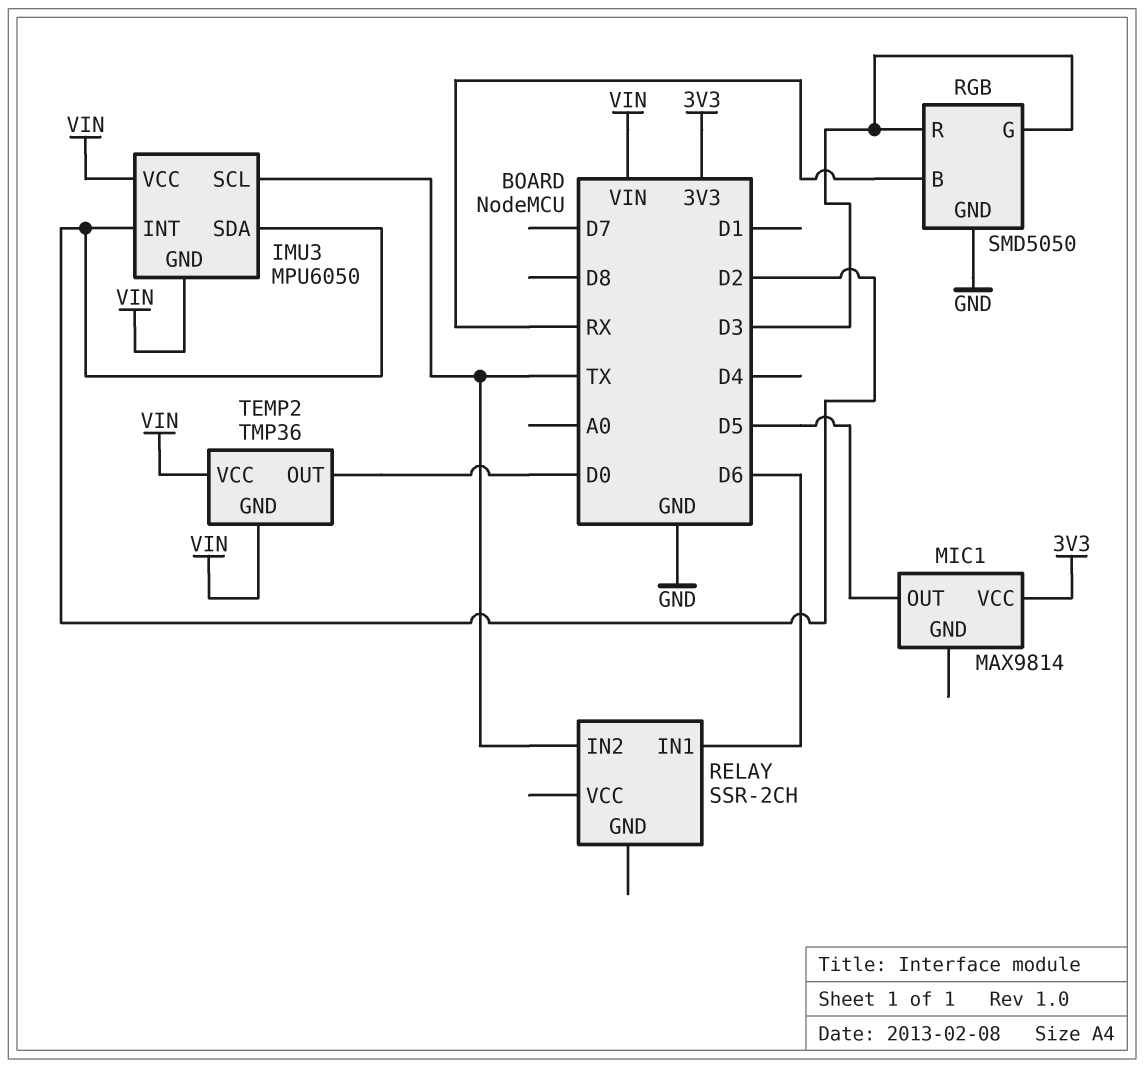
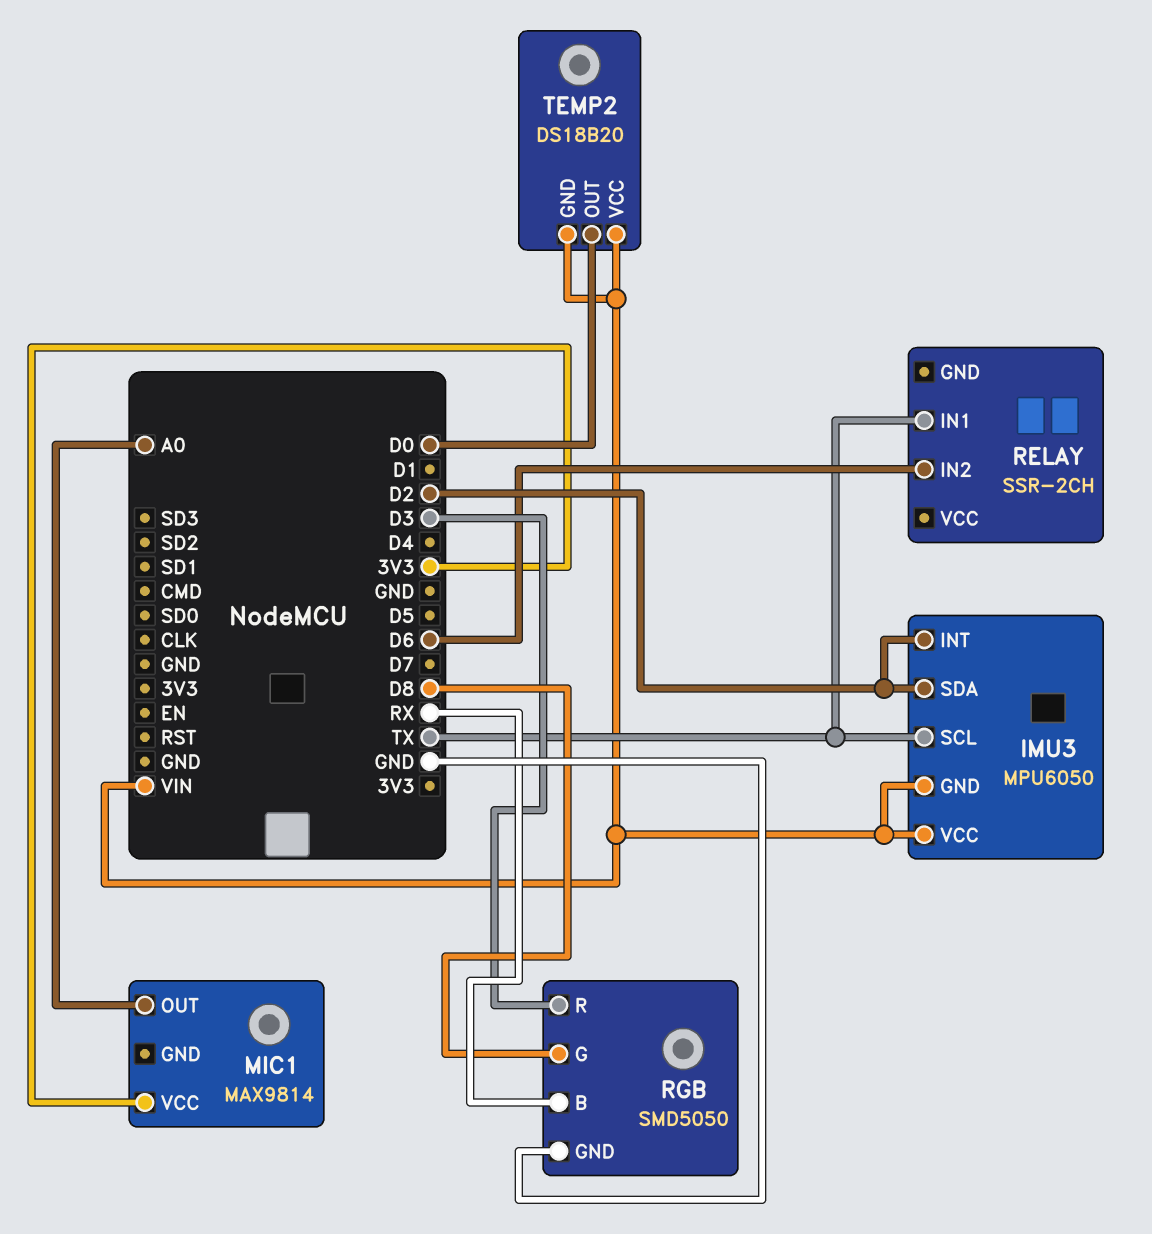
MIC1 pin OUT: D5 -> A0
RELAY pin IN1: D6 -> TX
RELAY pin IN2: TX -> D6
RGB pin G: D3 -> D8
TEMP2: TMP36 -> DS18B20

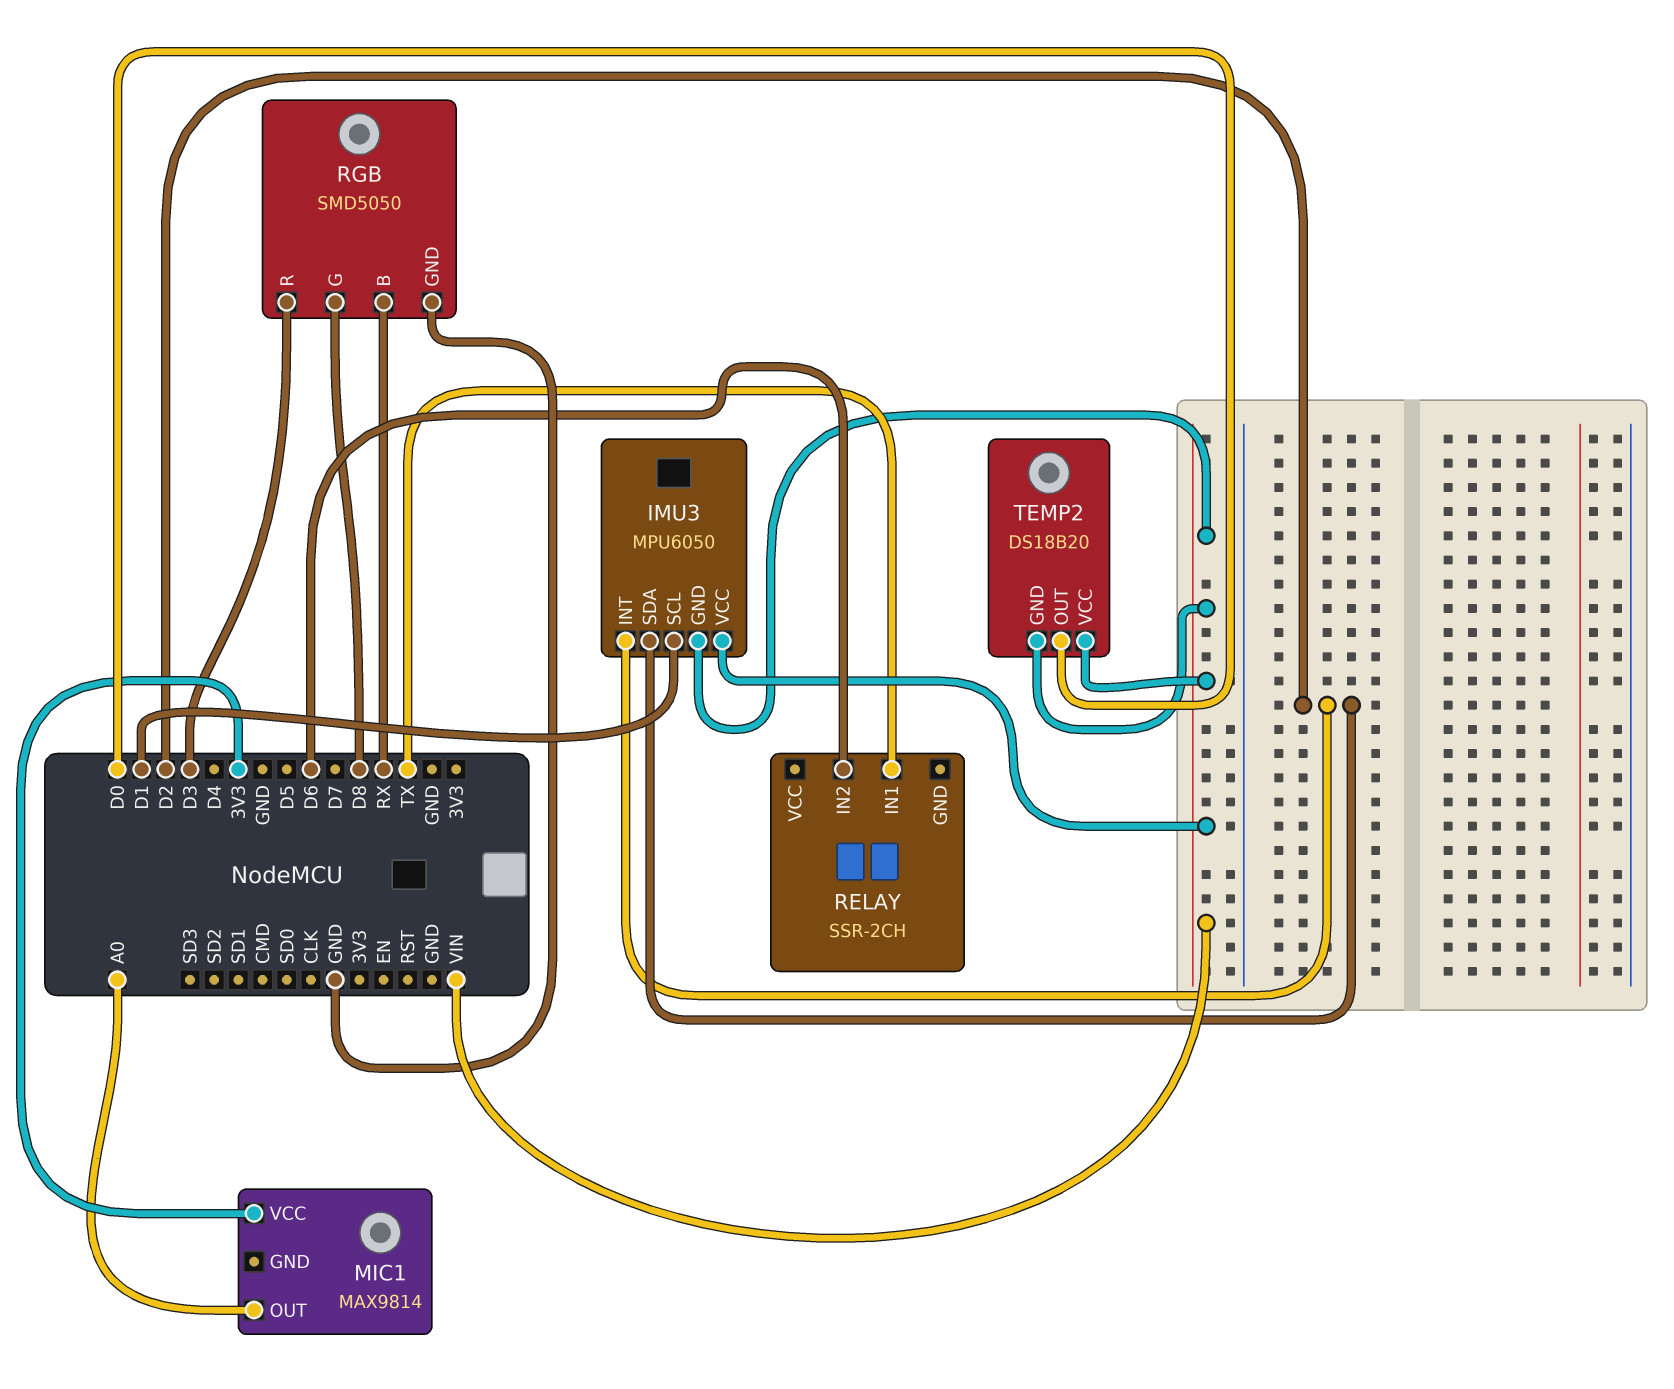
IMU3 pin SCL: TX -> D1

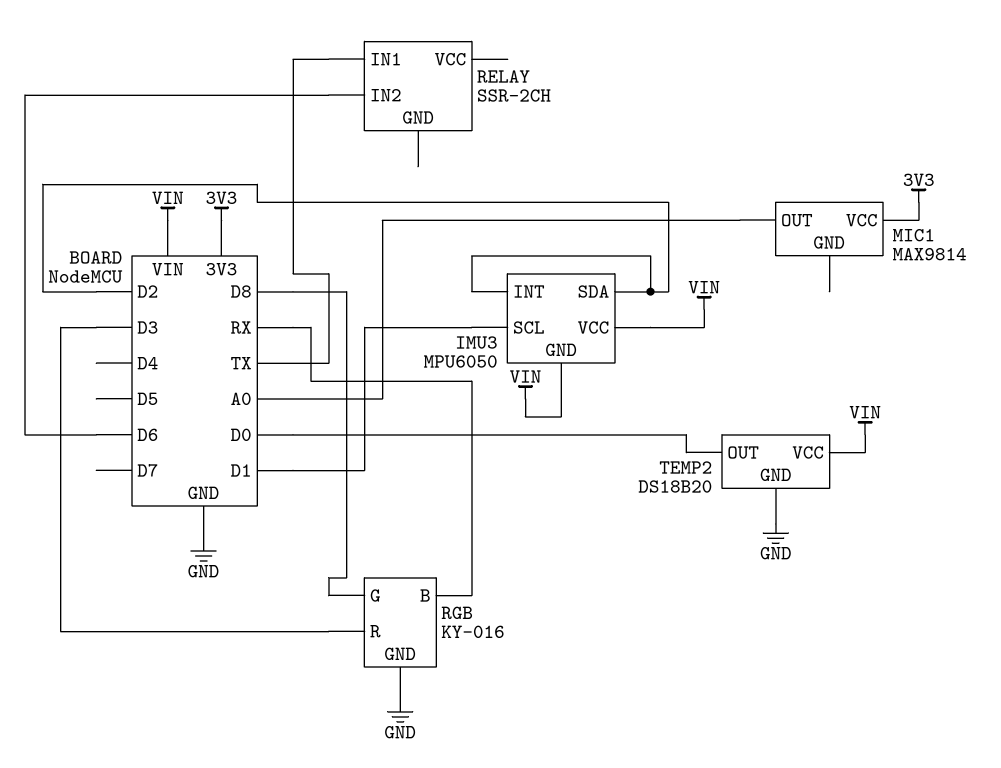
RGB: SMD5050 -> KY-016
TEMP2 pin GND: VIN -> GND

